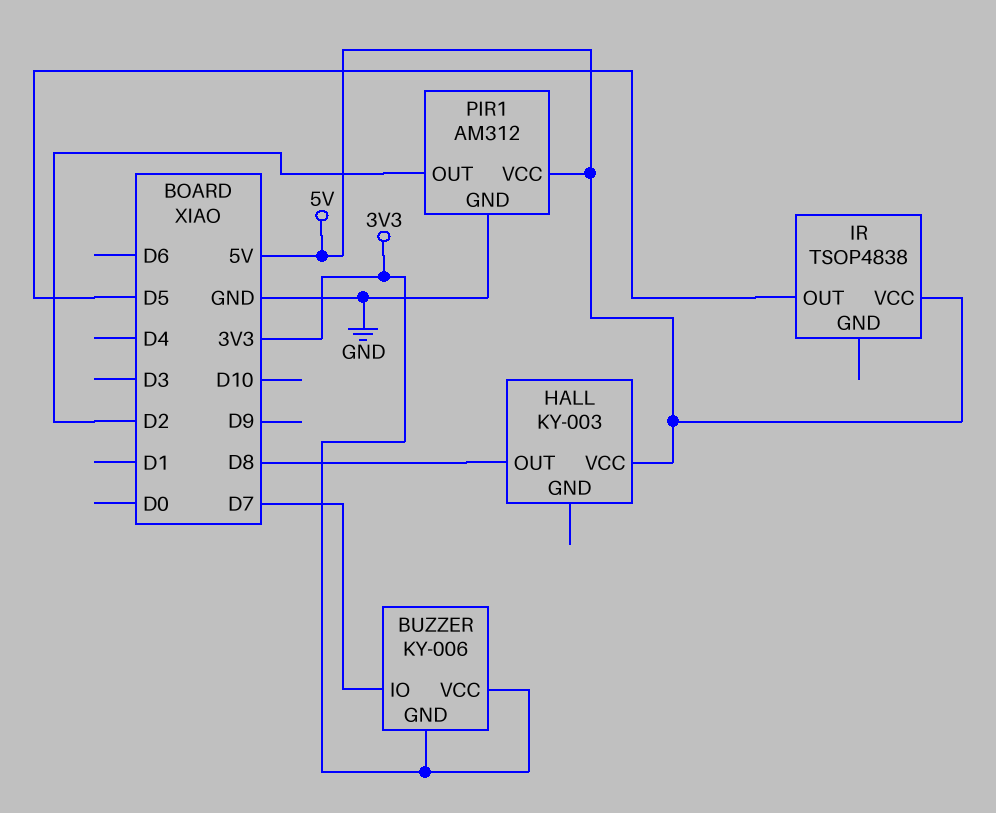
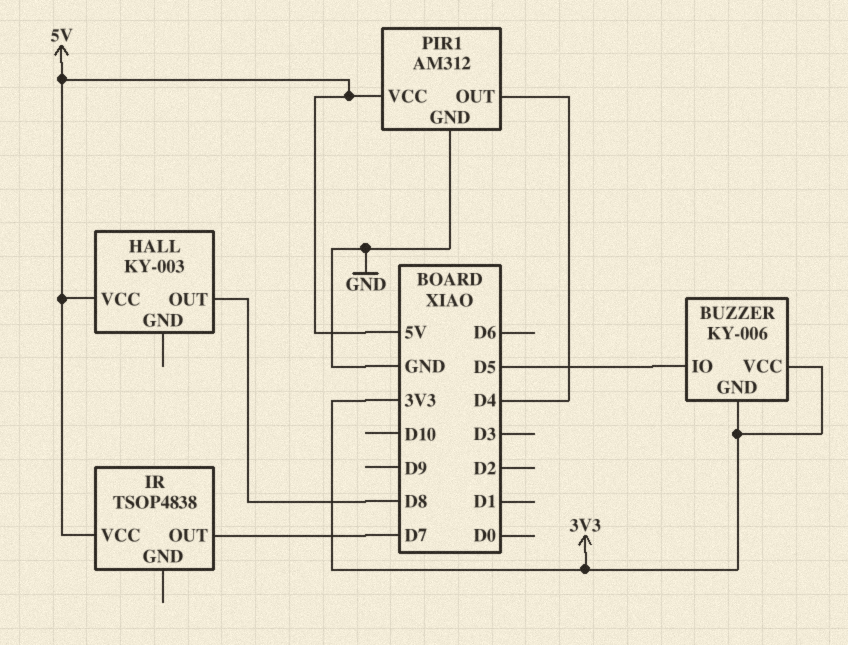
BUZZER pin IO: D7 -> D5
IR pin OUT: D5 -> D7
PIR1 pin OUT: D2 -> D4

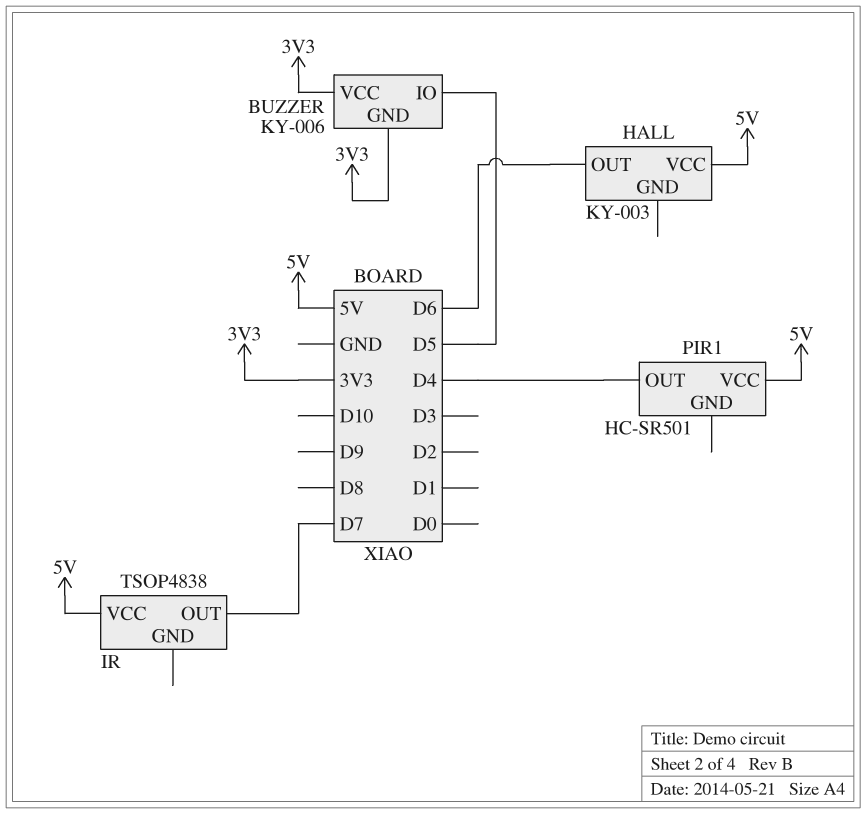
HALL pin OUT: D8 -> D6
PIR1: AM312 -> HC-SR501
PIR1 pin GND: GND -> none

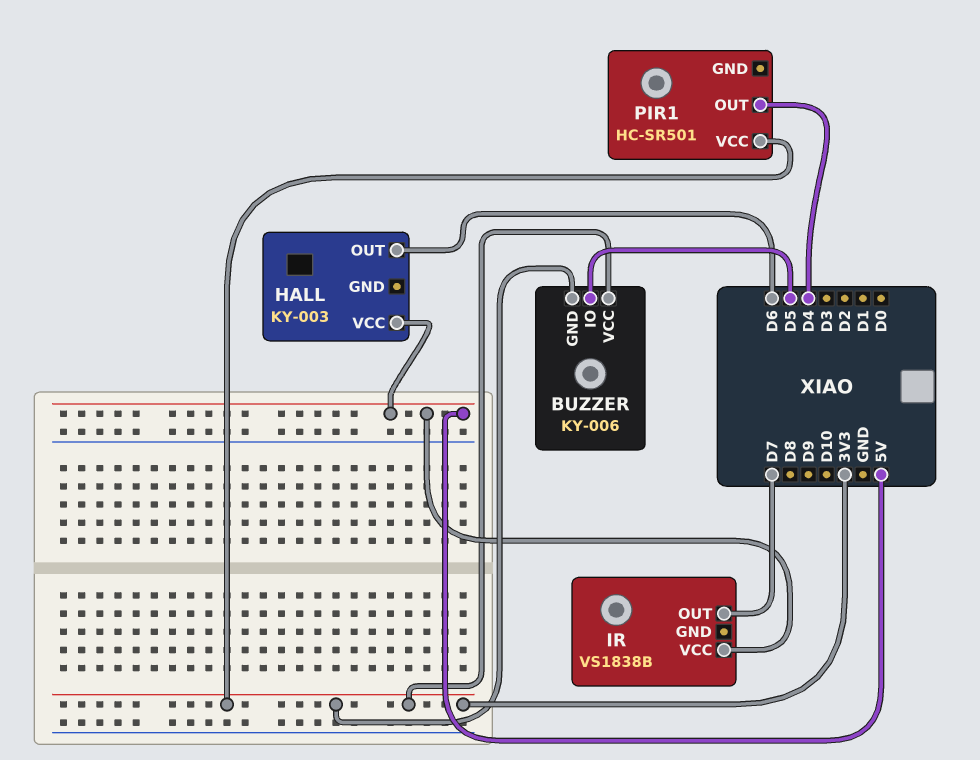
IR: TSOP4838 -> VS1838B
PIR1 pin VCC: 5V -> 3V3

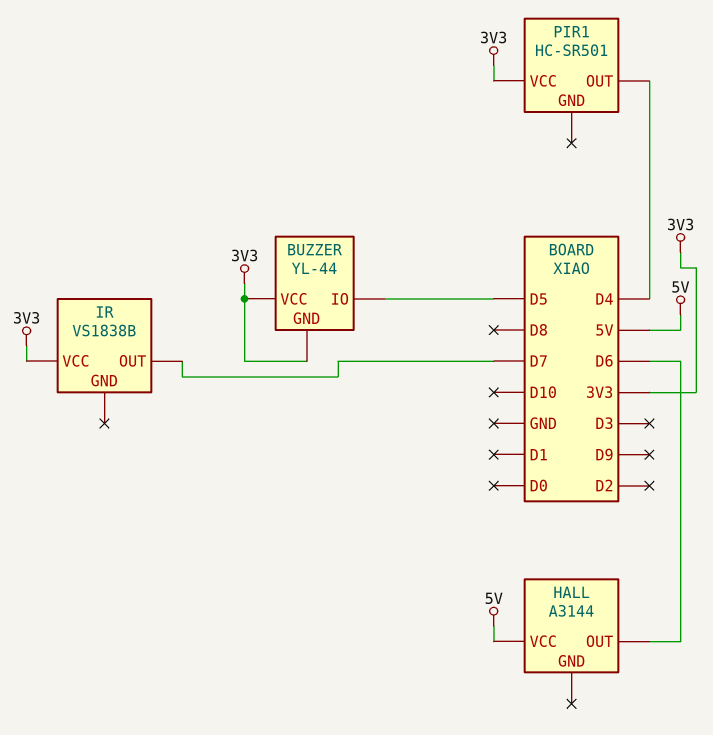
BUZZER: KY-006 -> YL-44
HALL: KY-003 -> A3144
IR pin VCC: 5V -> 3V3

